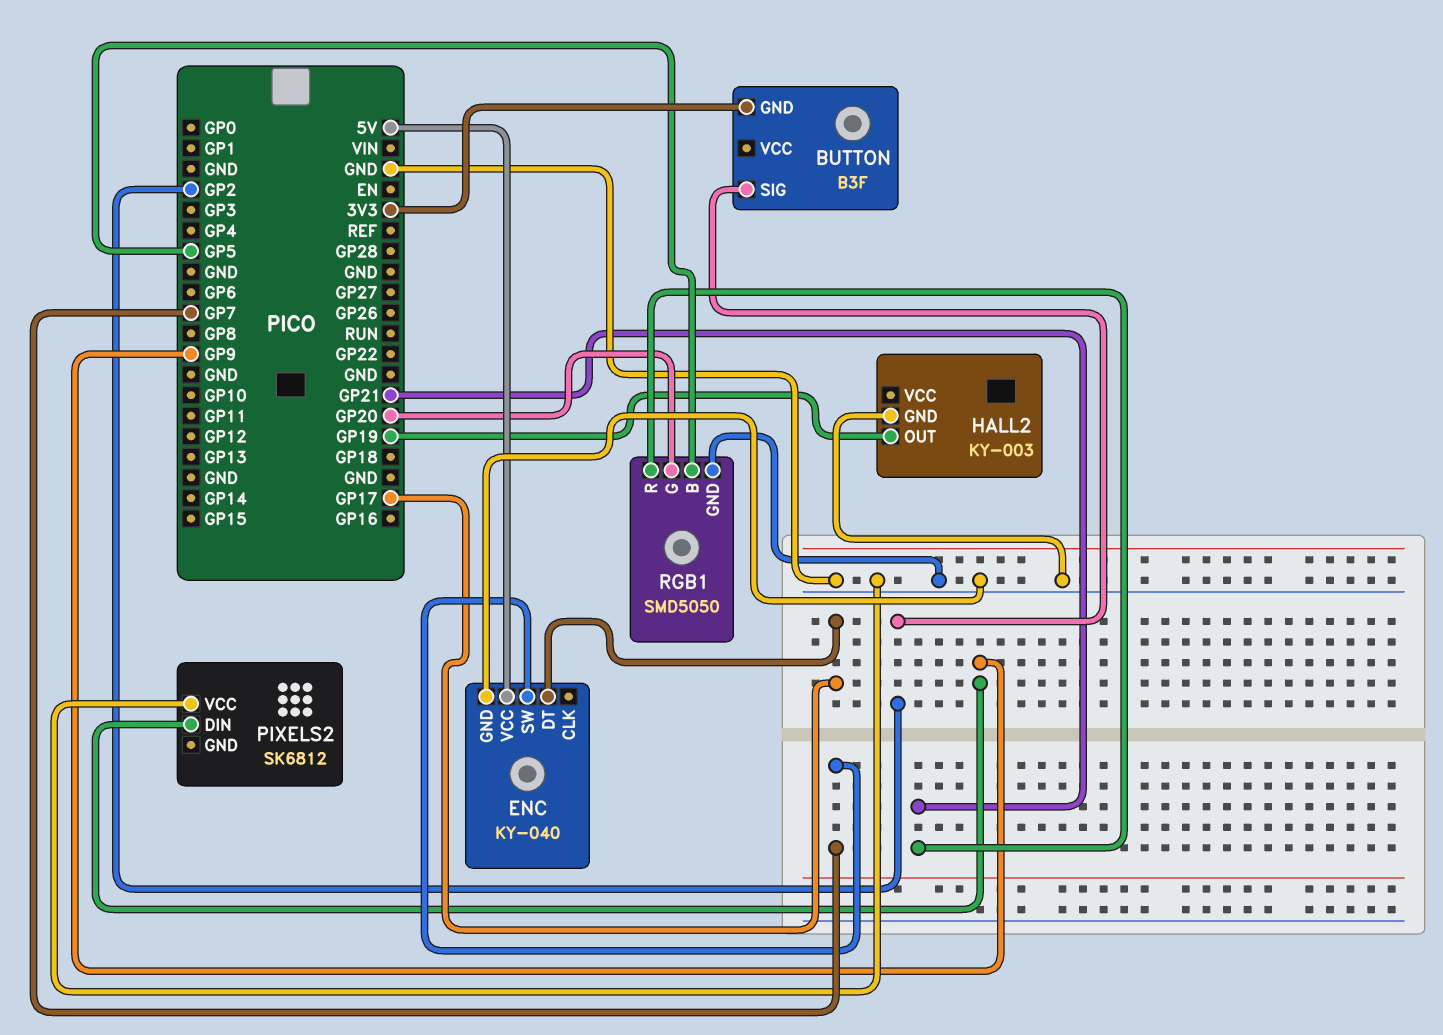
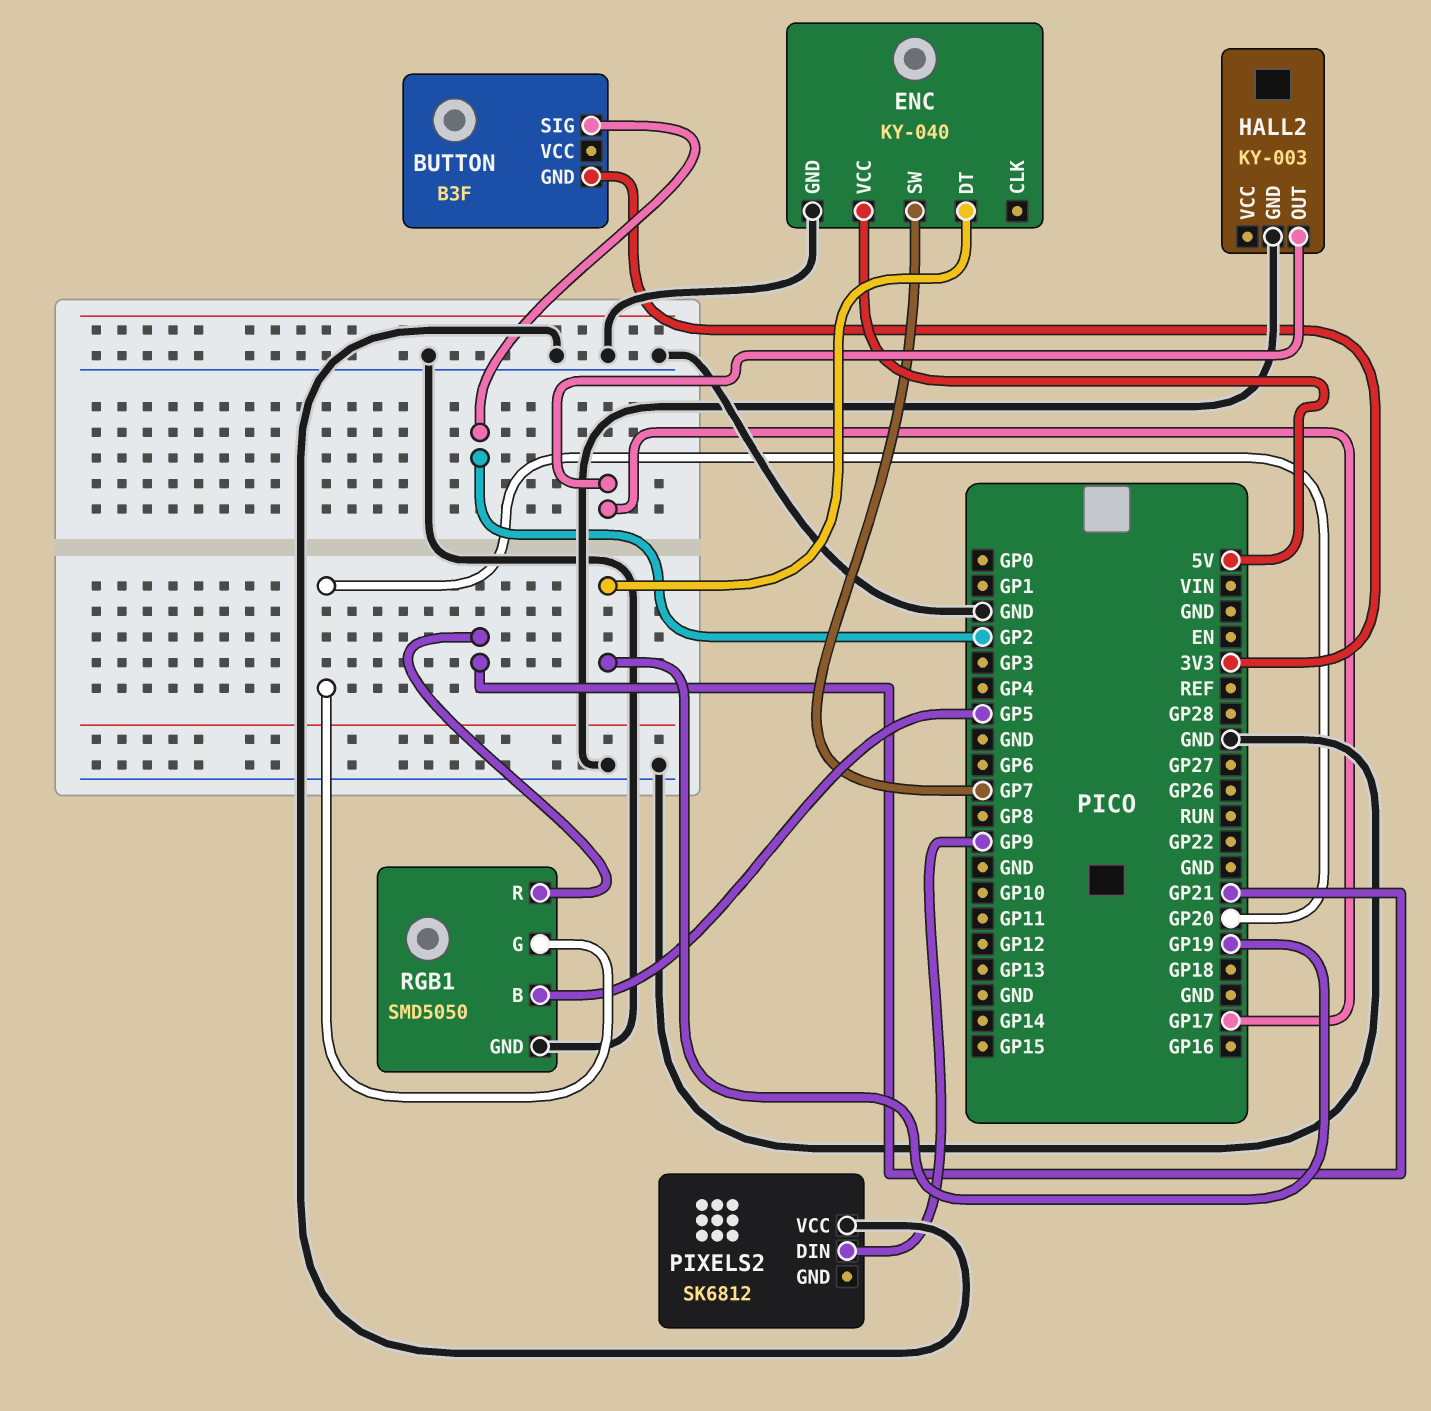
ENC pin DT: GP17 -> GP19
HALL2 pin OUT: GP19 -> GP17

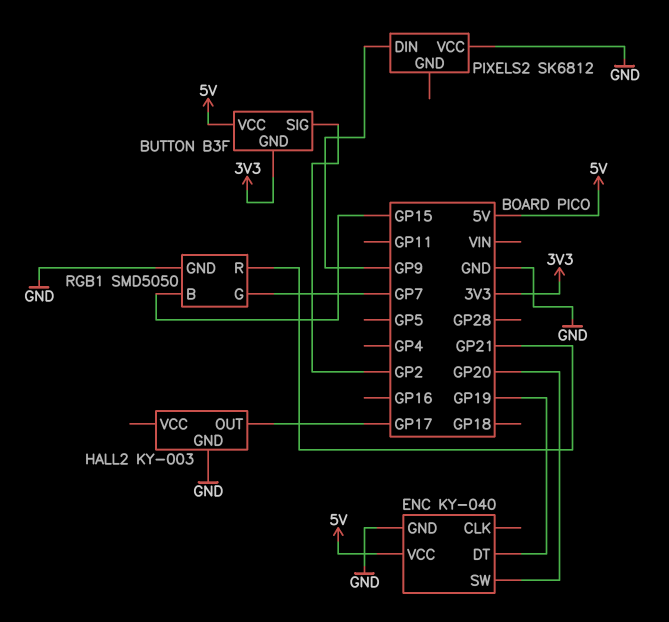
BUTTON pin VCC: none -> 5V
ENC pin SW: GP7 -> GP20
RGB1 pin B: GP5 -> GP15
RGB1 pin G: GP20 -> GP7

